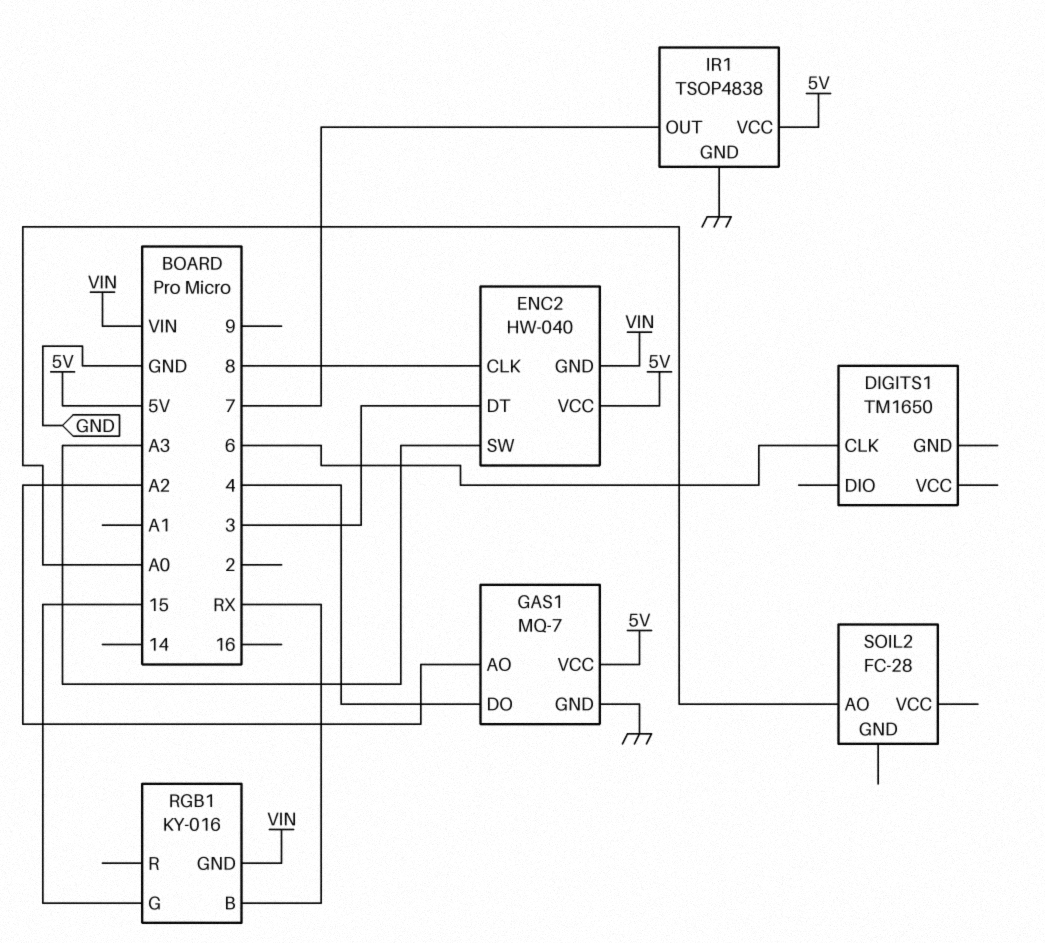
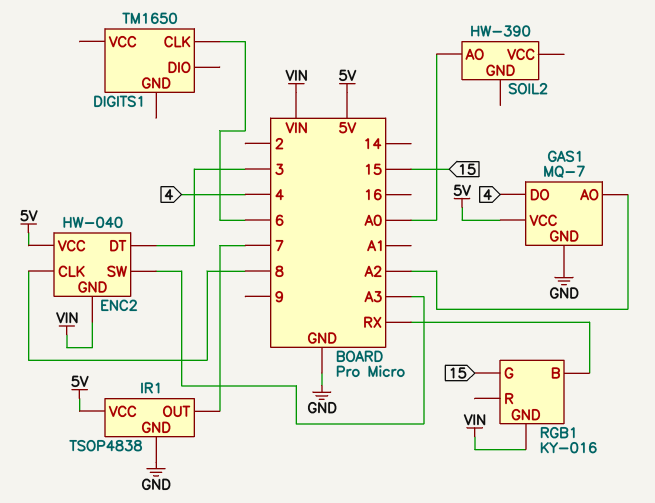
SOIL2: FC-28 -> HW-390

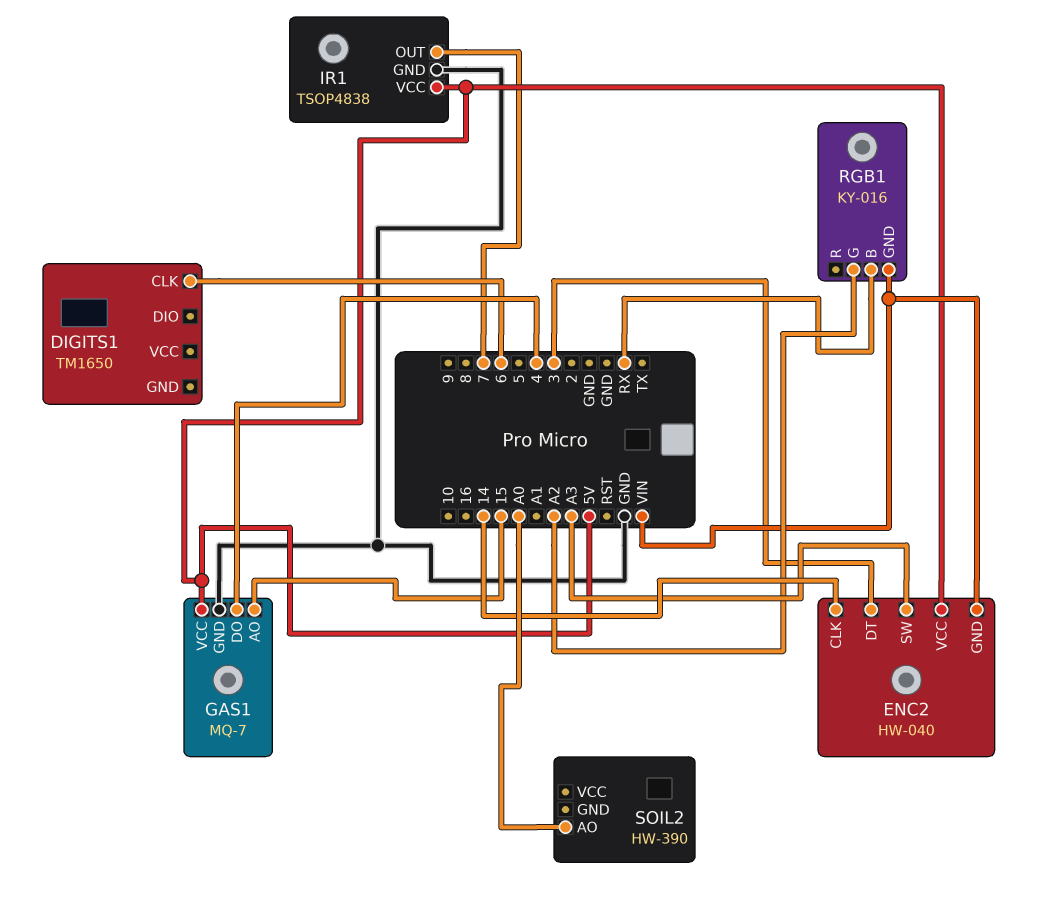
ENC2 pin CLK: 8 -> 14
GAS1 pin AO: A2 -> 15
RGB1 pin G: 15 -> A2

